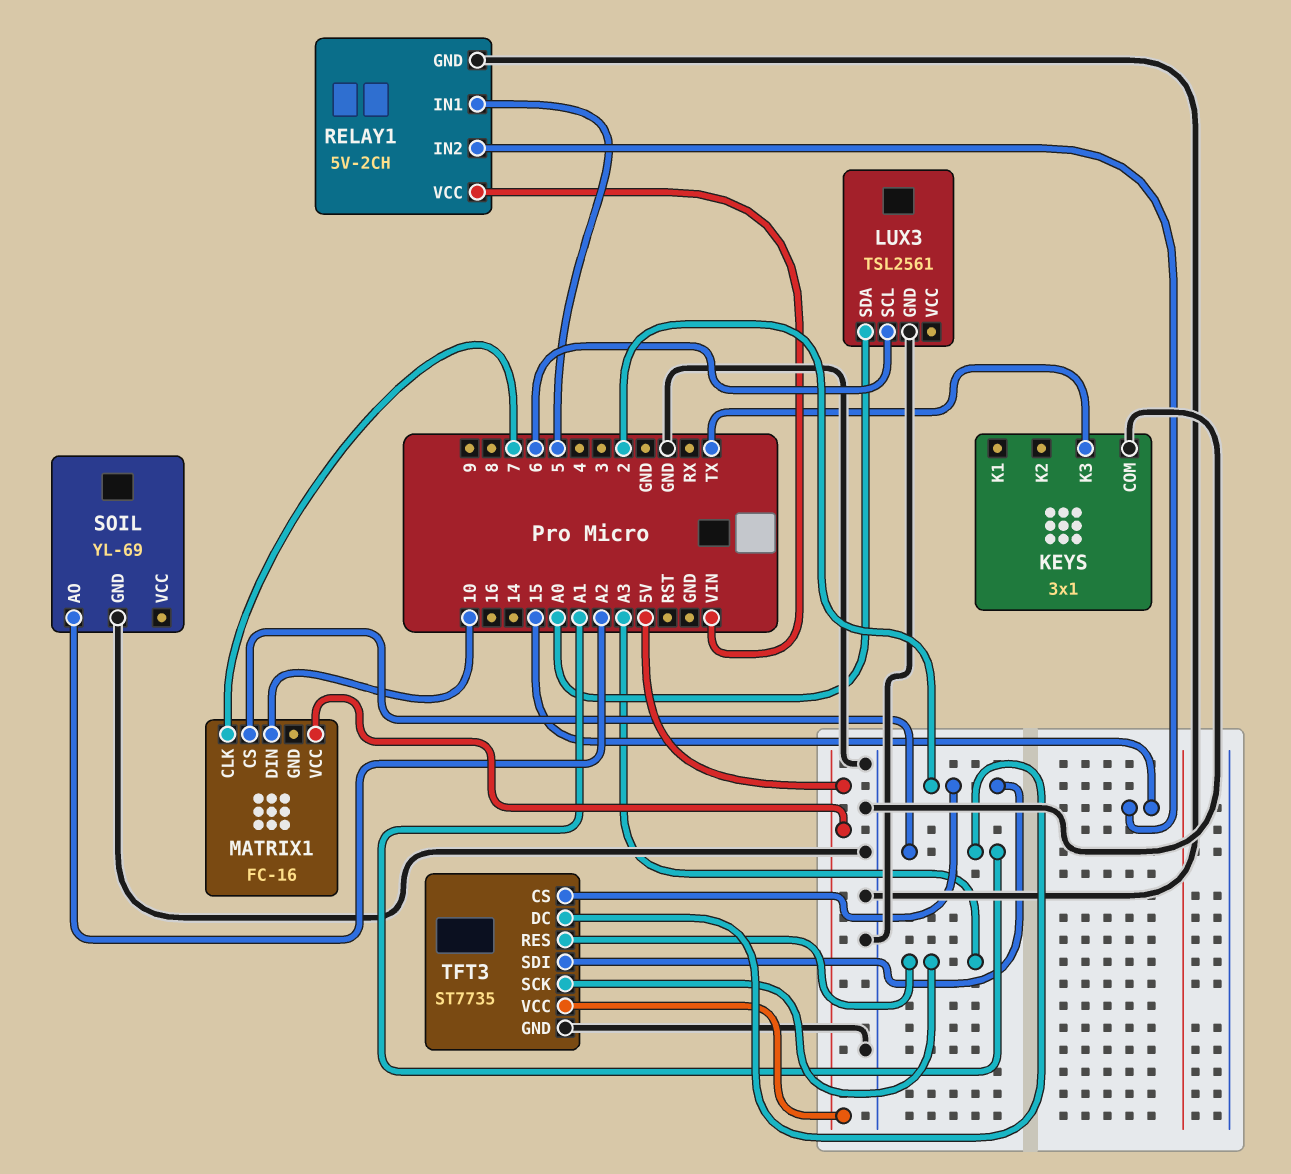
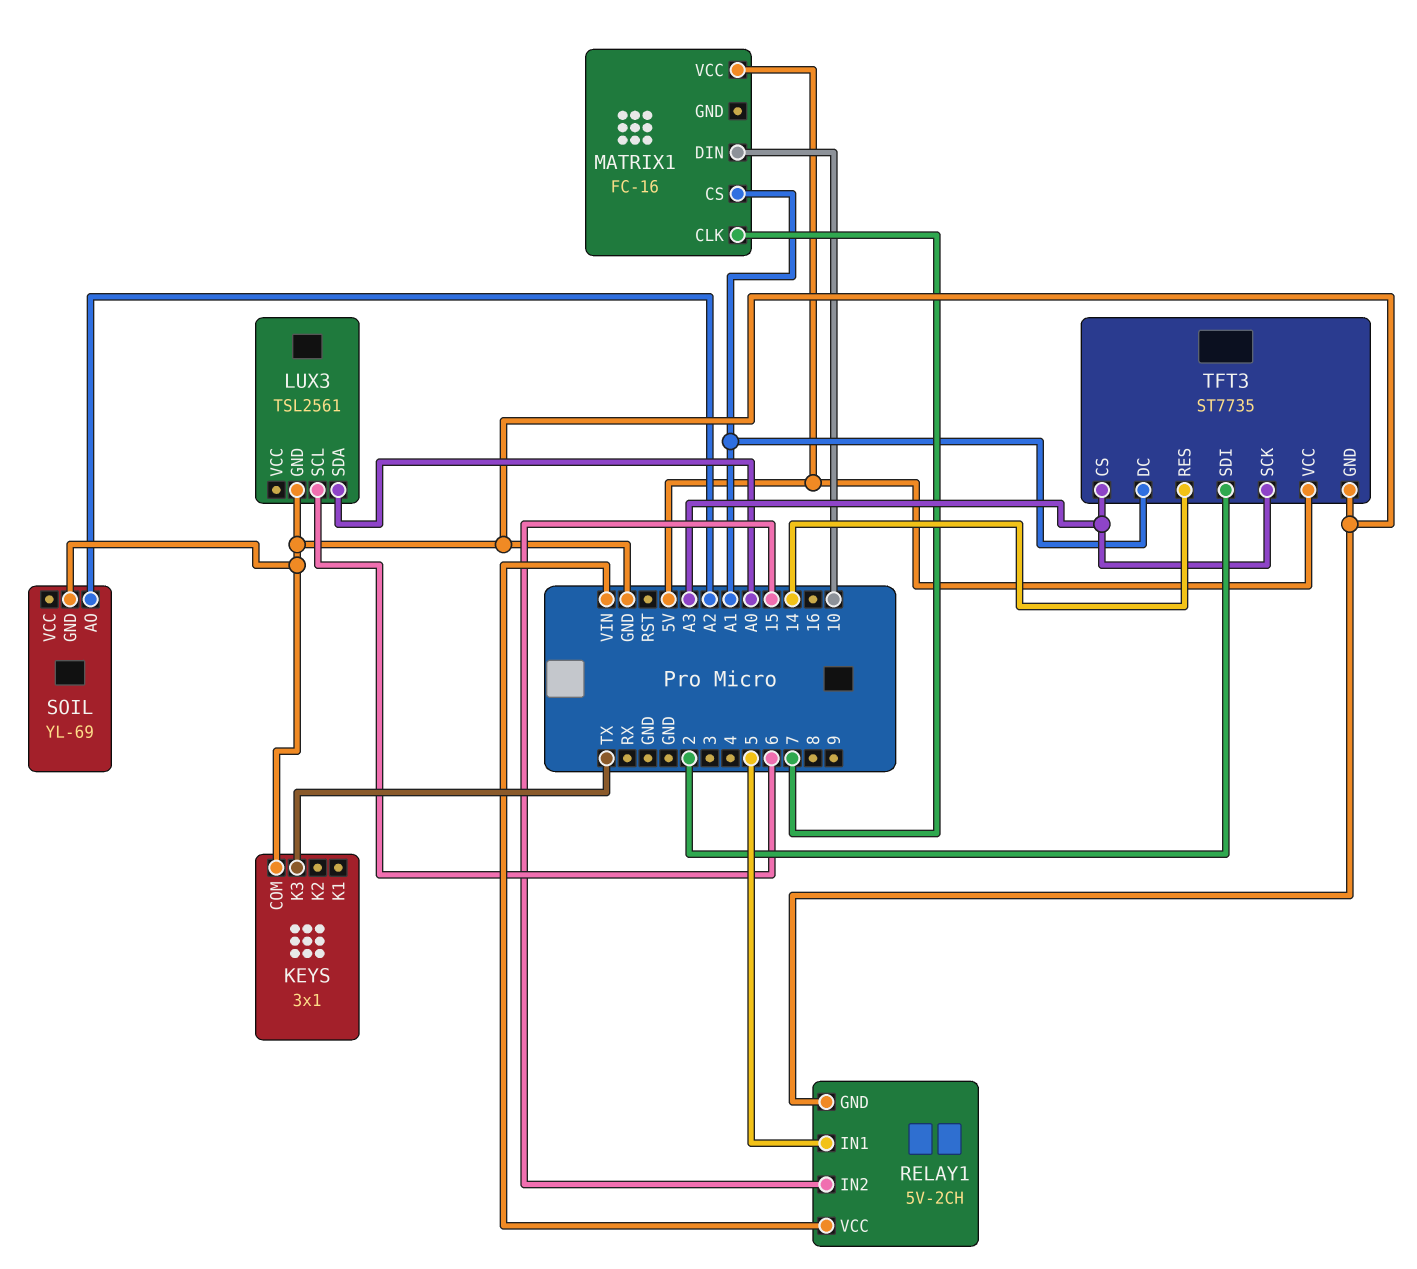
TFT3 pin CS: 2 -> A3
TFT3 pin RES: A3 -> 14

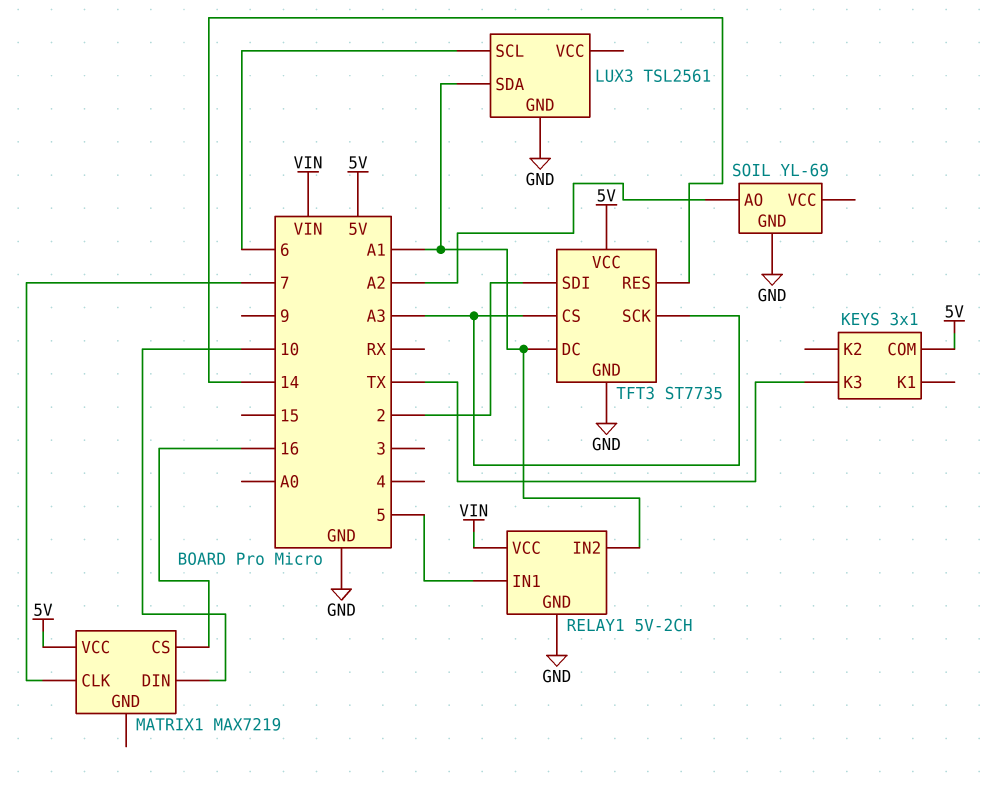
KEYS pin COM: GND -> 5V
LUX3 pin SDA: A0 -> A1
MATRIX1: FC-16 -> MAX7219
MATRIX1 pin CS: A1 -> 16
RELAY1 pin IN2: 15 -> A1

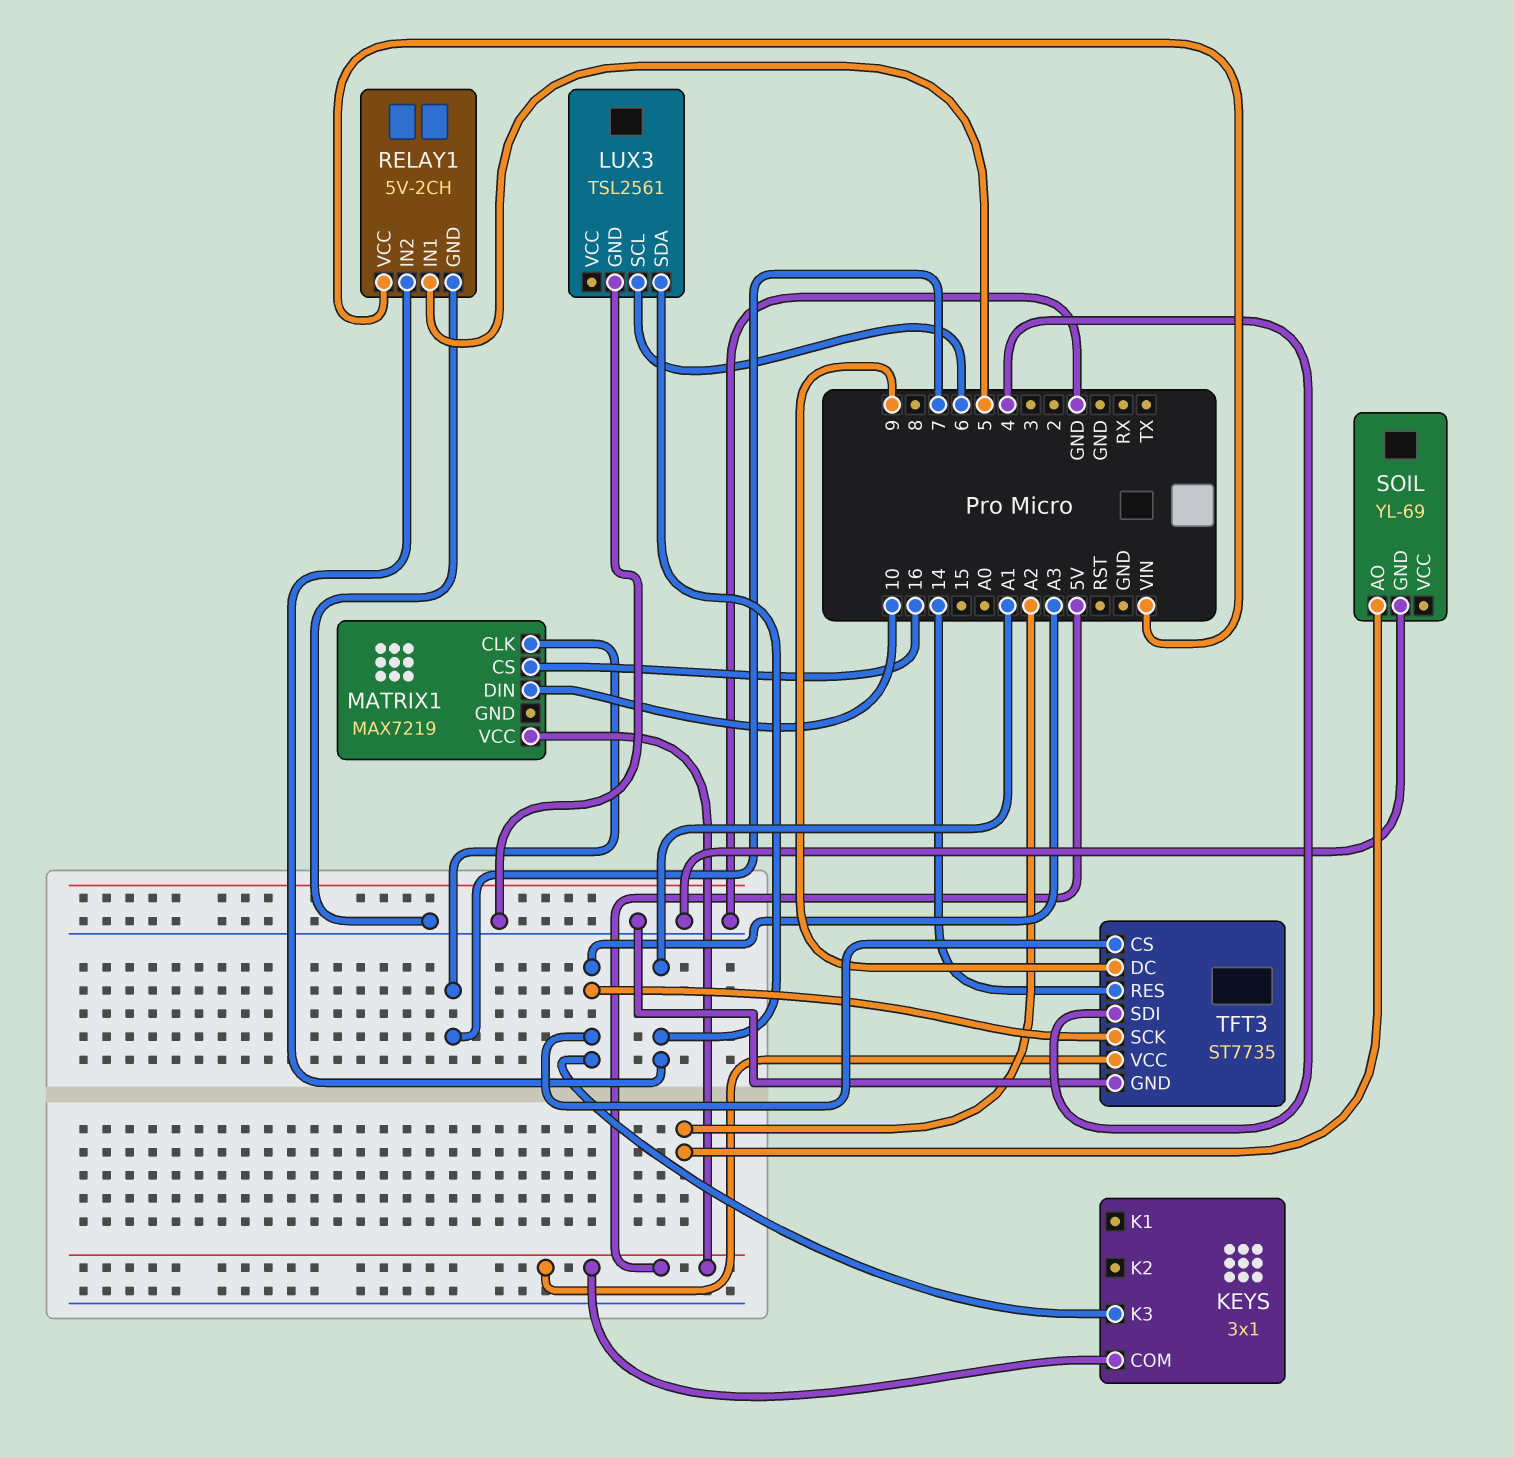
KEYS pin K3: TX -> A3
TFT3 pin DC: A1 -> 9
TFT3 pin SDI: 2 -> 4

